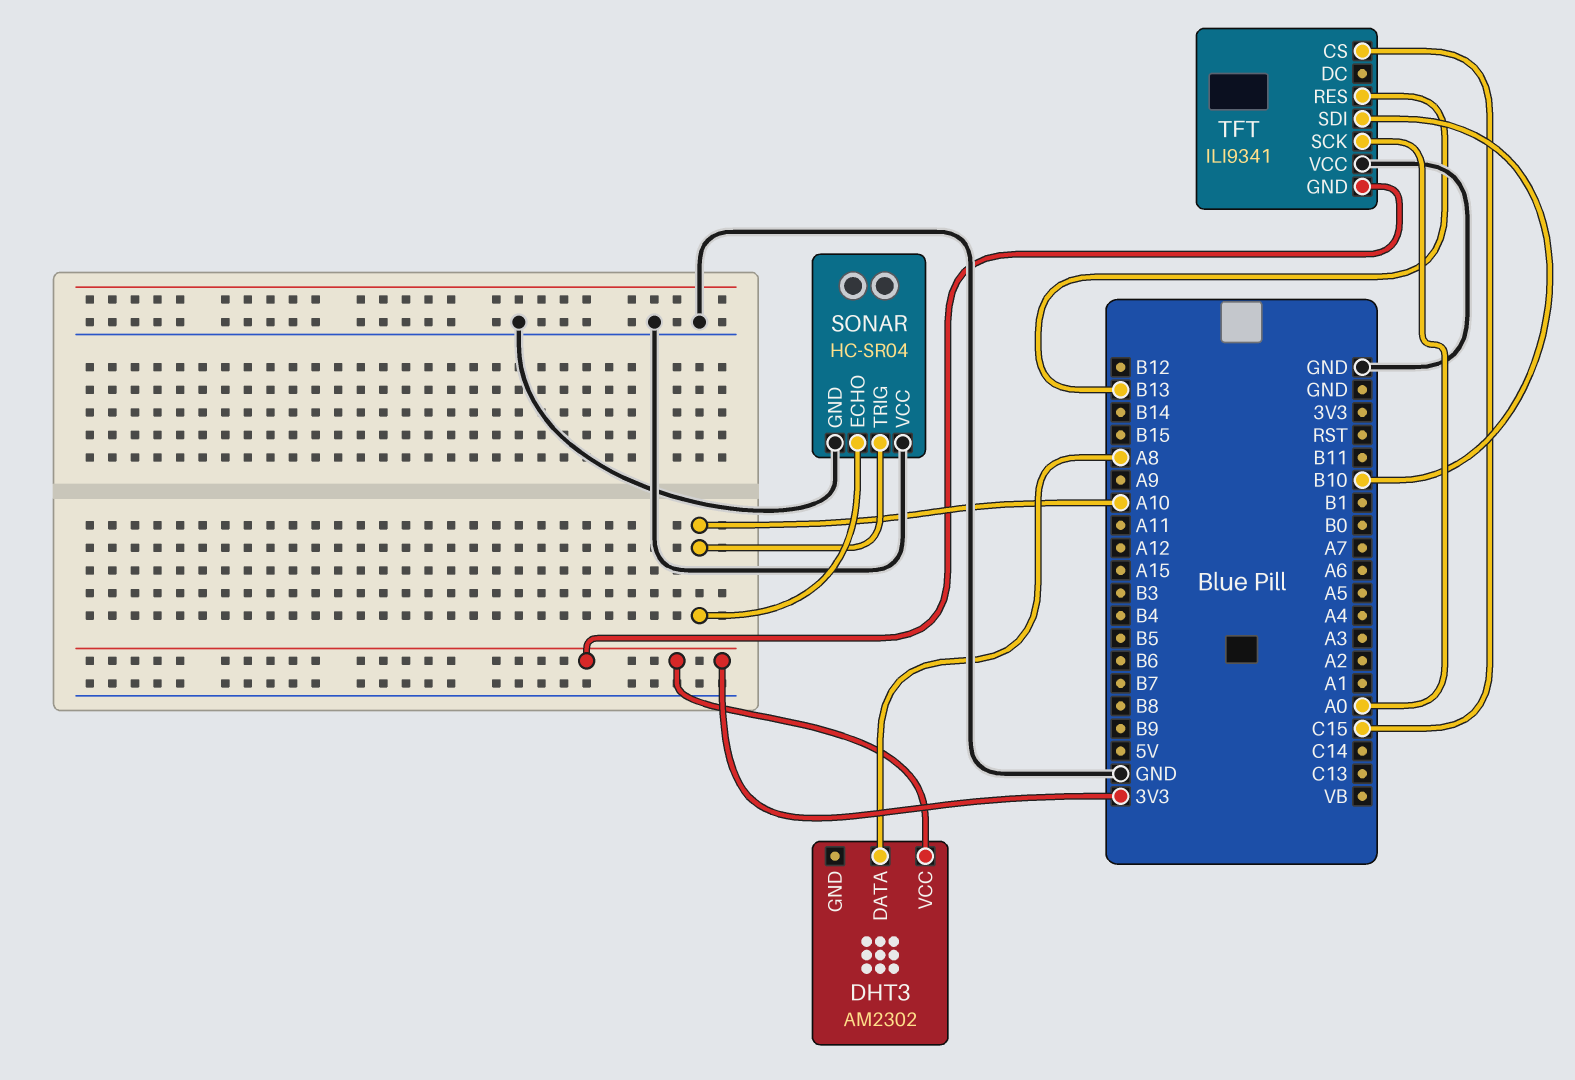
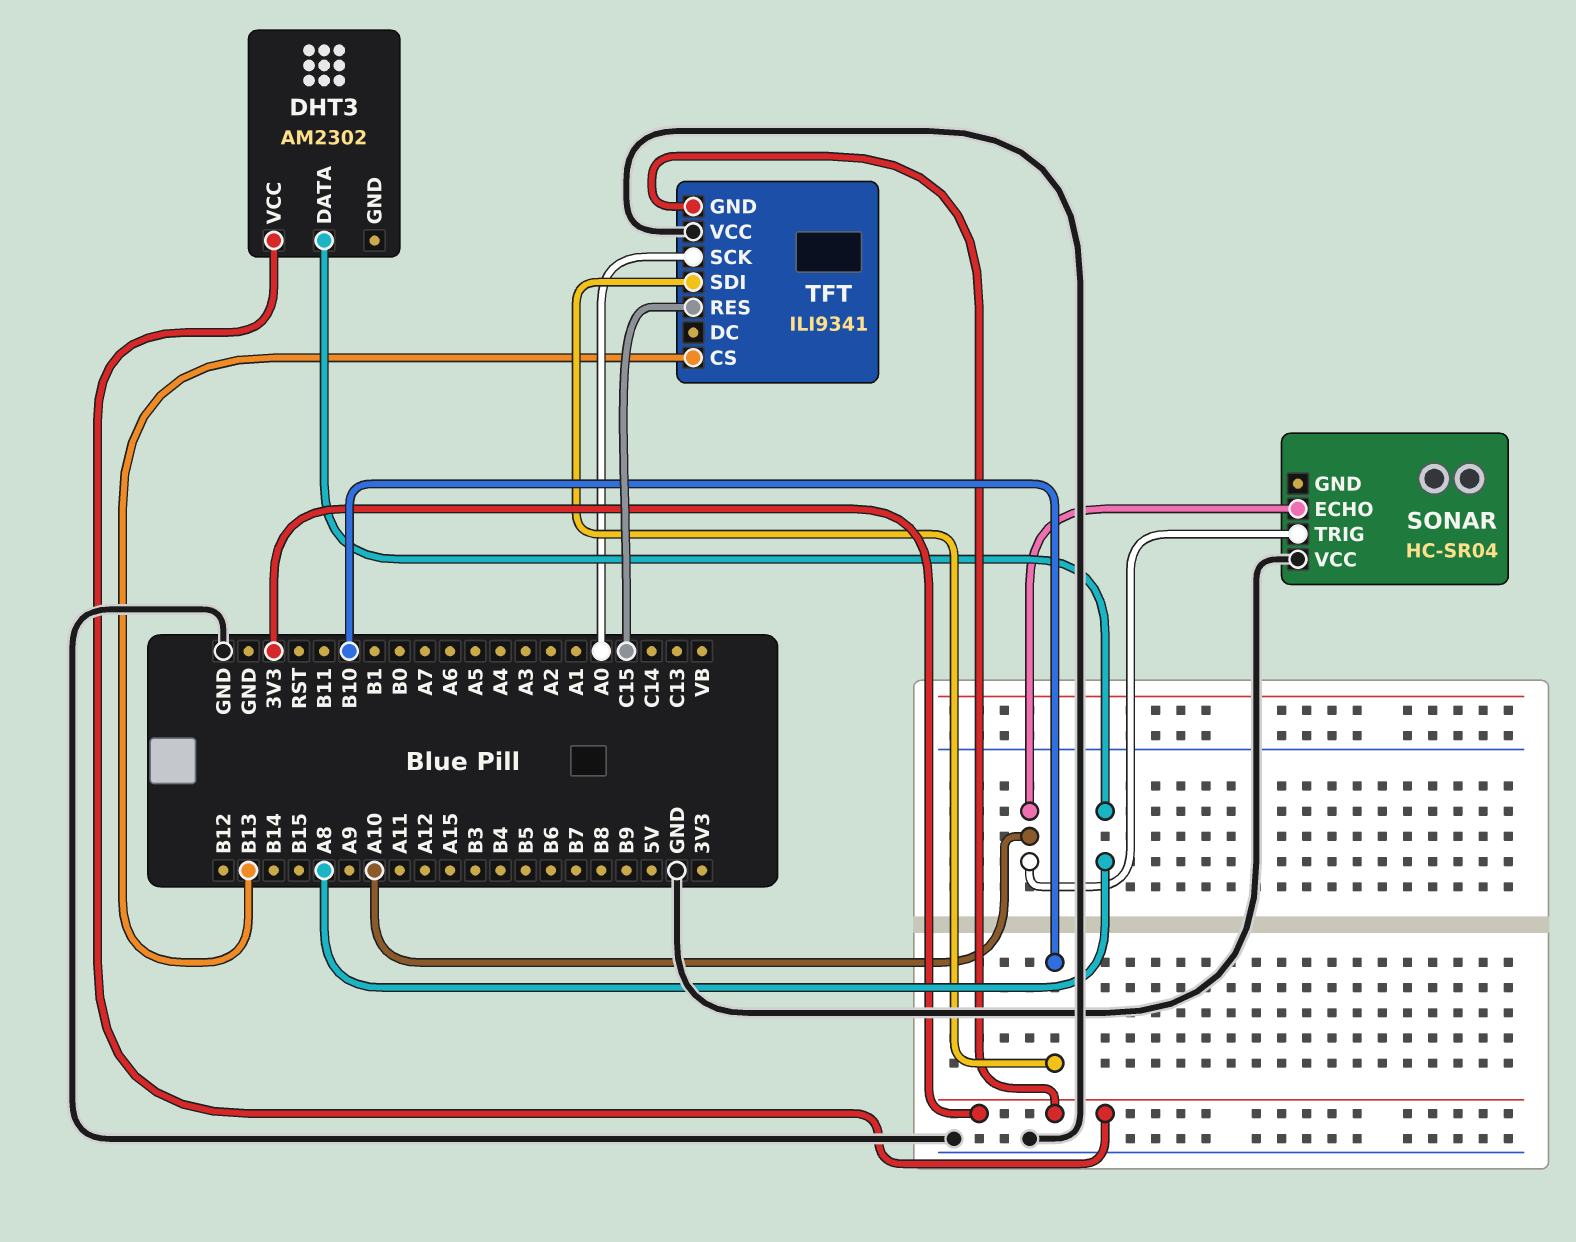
SONAR pin GND: GND -> none
TFT pin CS: C15 -> B13
TFT pin RES: B13 -> C15

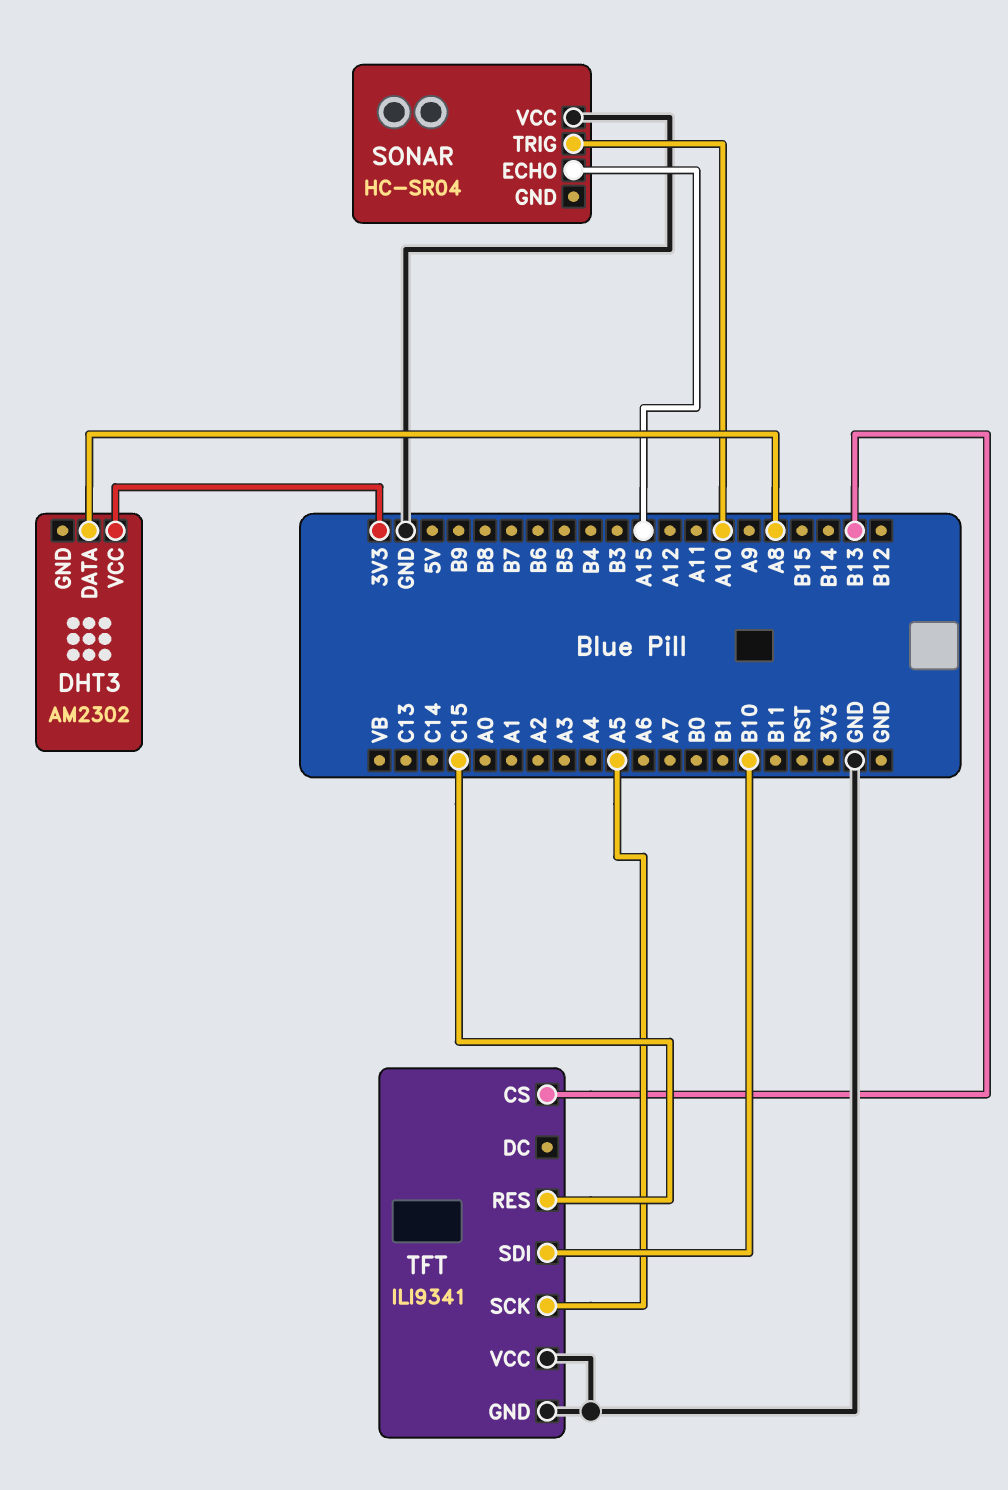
SONAR pin ECHO: A10 -> A15
TFT pin GND: 3V3 -> GND
TFT pin SCK: A0 -> A5

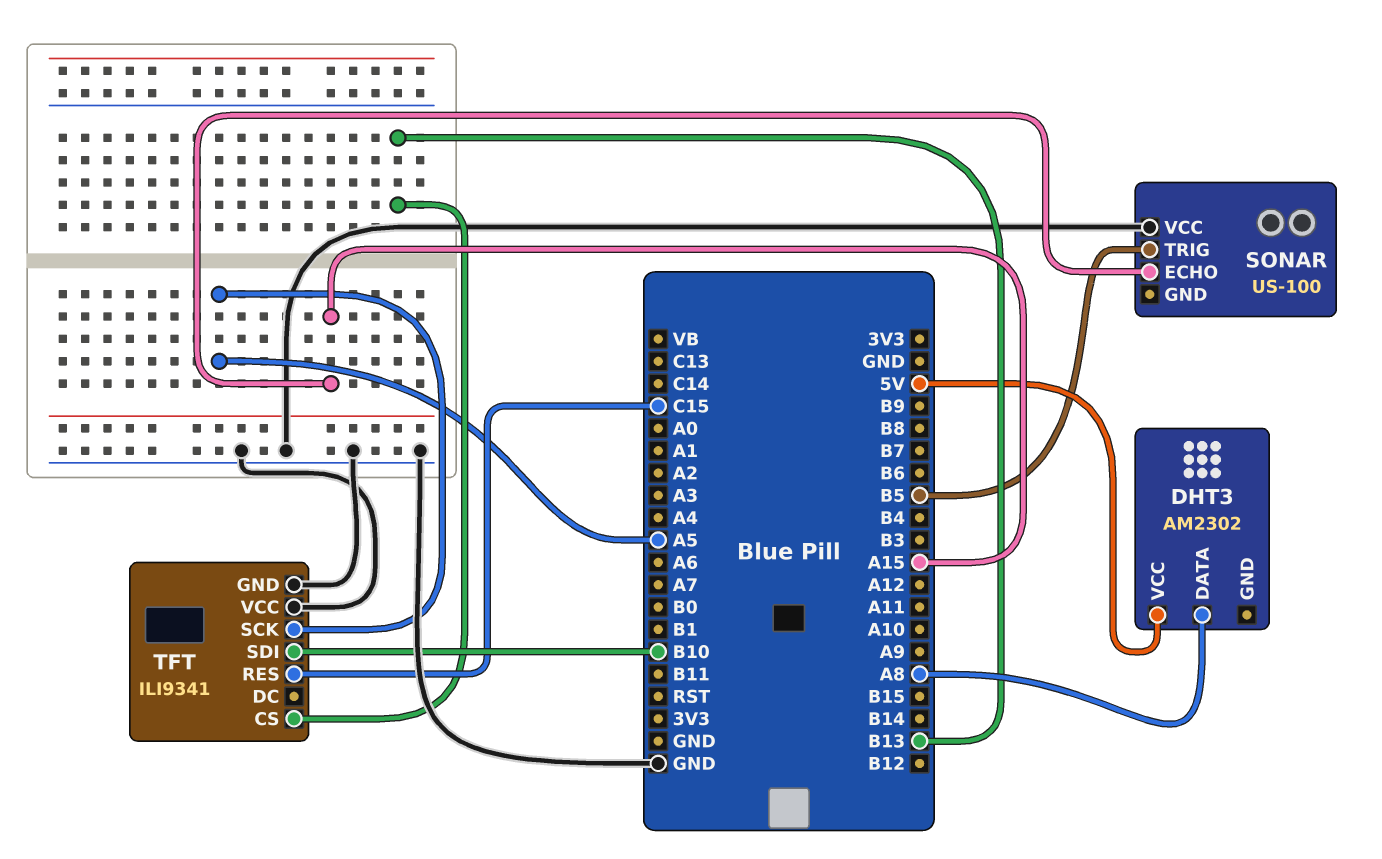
DHT3 pin VCC: 3V3 -> 5V
SONAR: HC-SR04 -> US-100
SONAR pin TRIG: A10 -> B5

